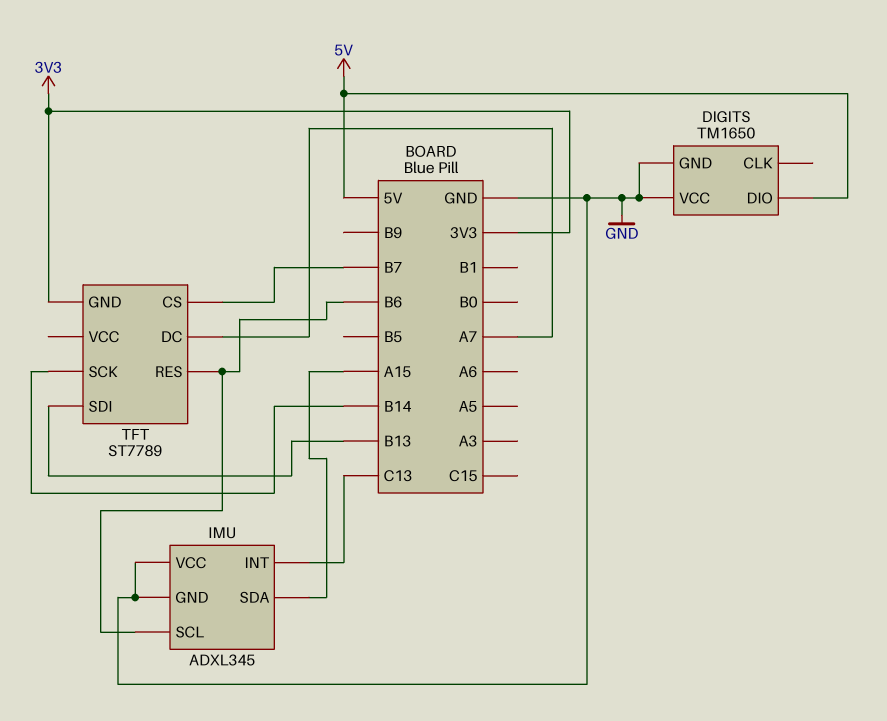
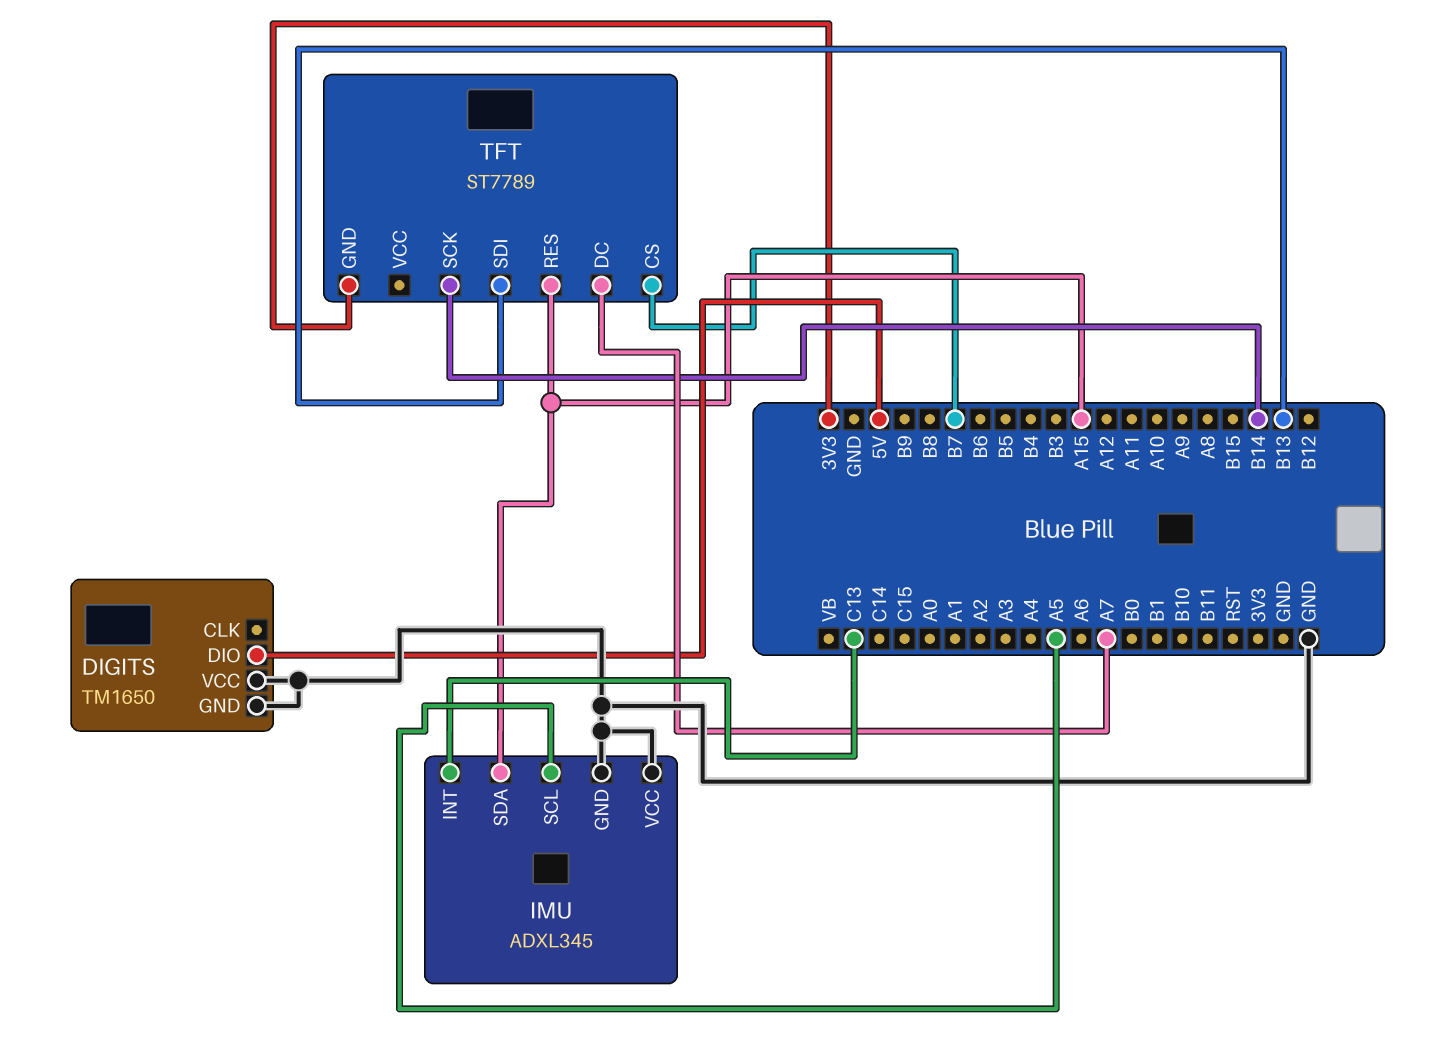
IMU pin SCL: B6 -> A5
TFT pin RES: B6 -> A15

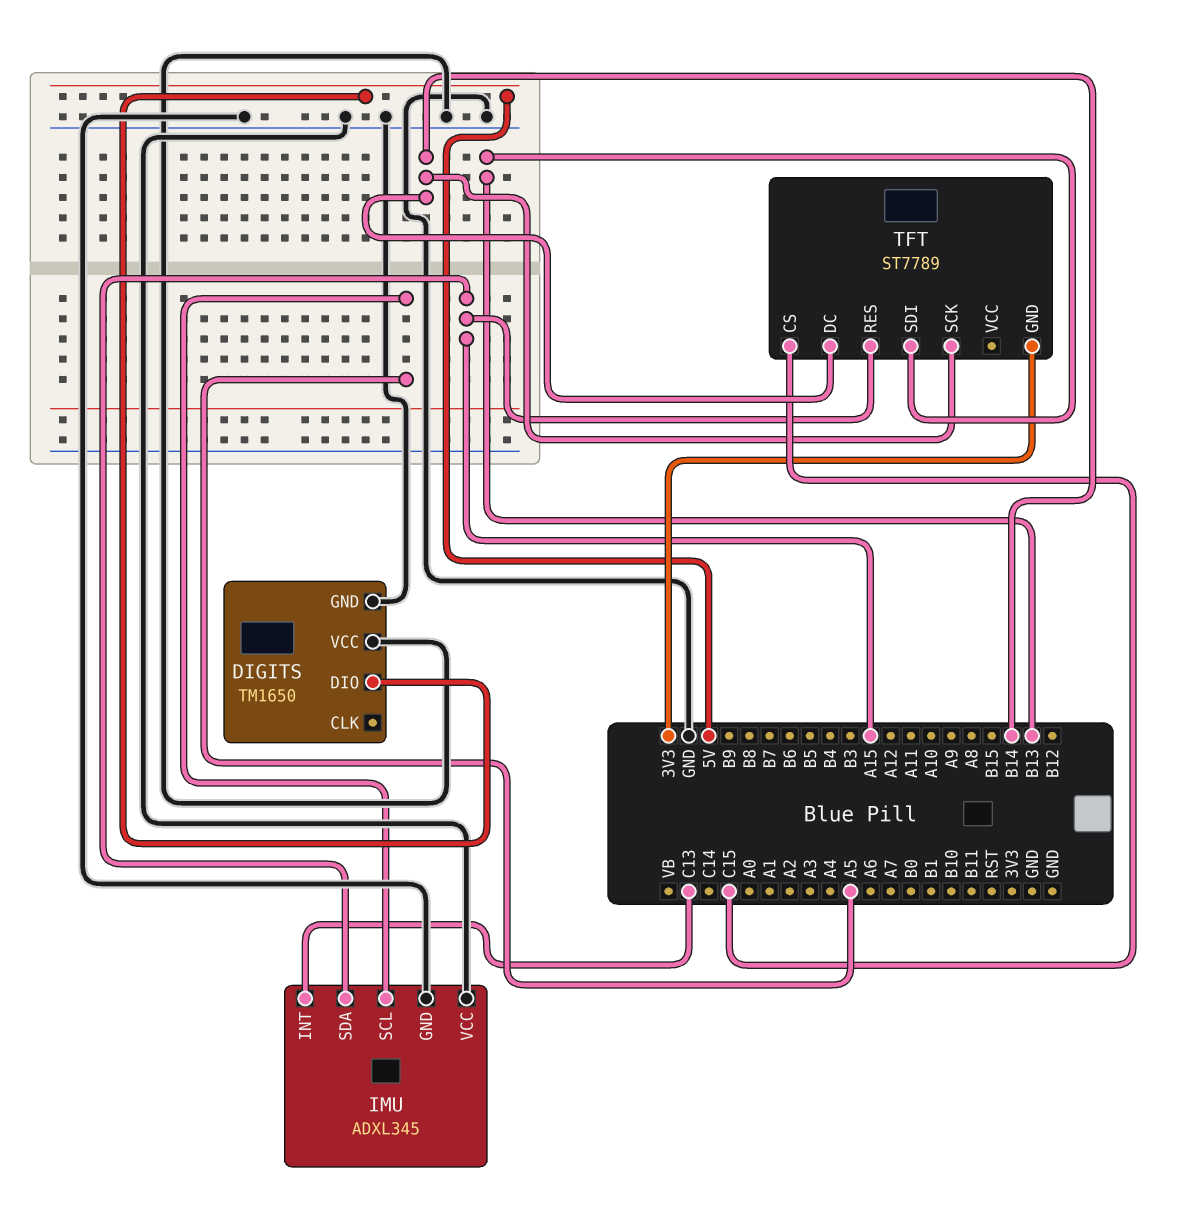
TFT pin CS: B7 -> C15
TFT pin DC: A7 -> B14

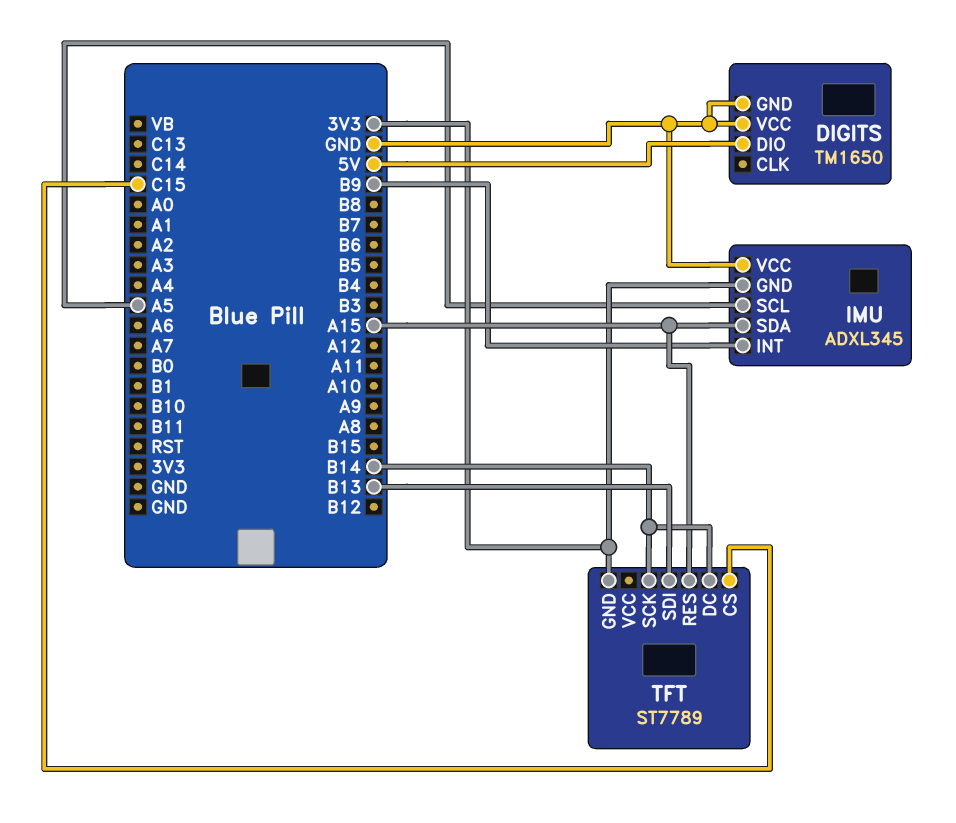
IMU pin GND: GND -> 3V3
IMU pin INT: C13 -> B9

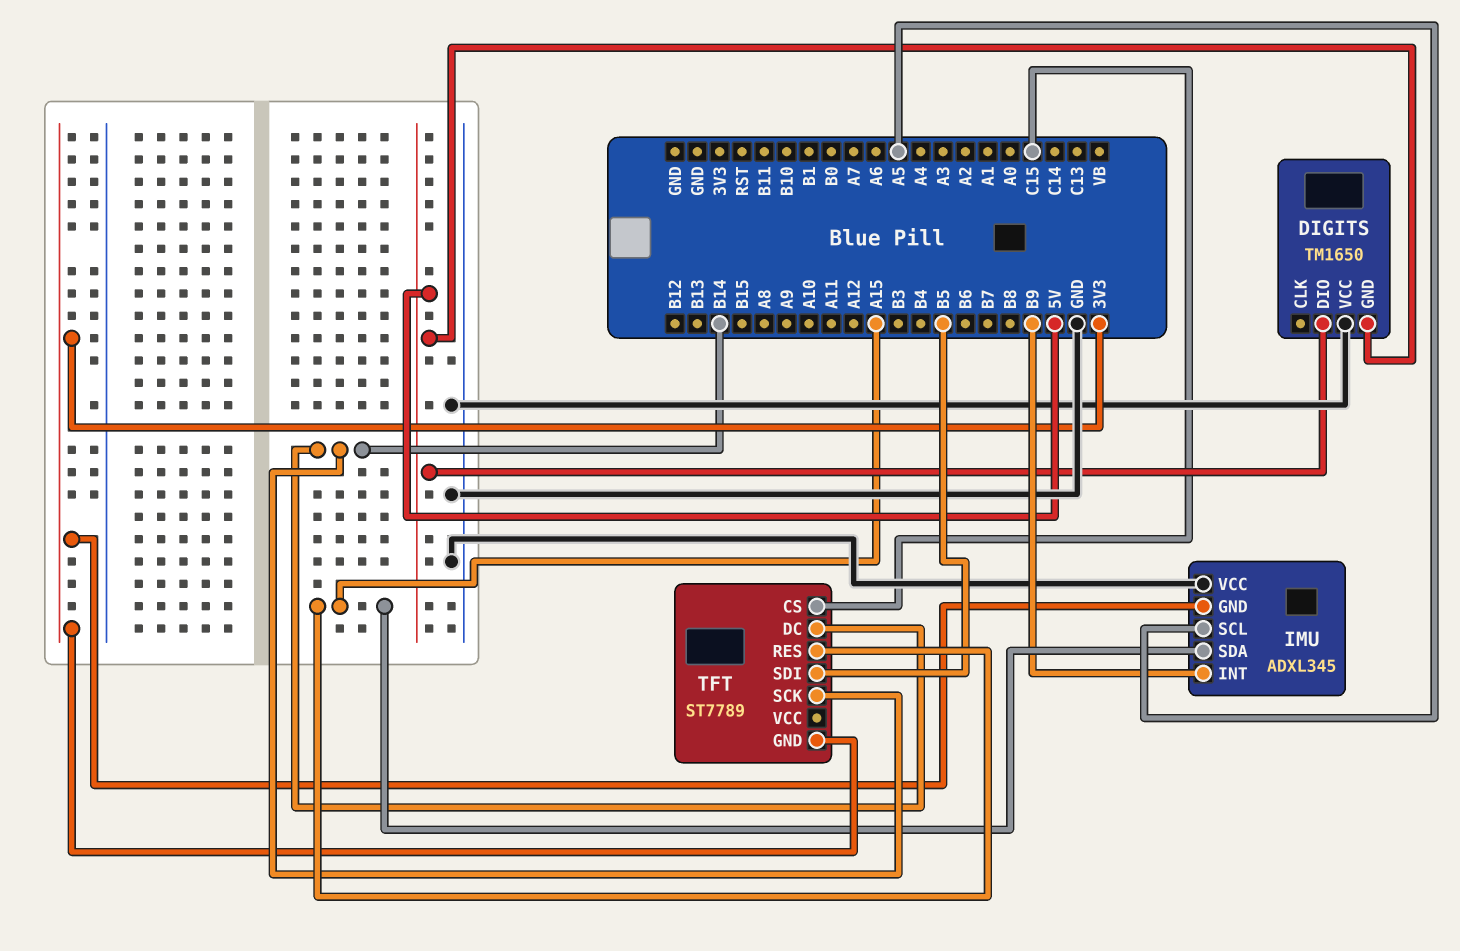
DIGITS pin GND: GND -> 5V
TFT pin SDI: B13 -> B5

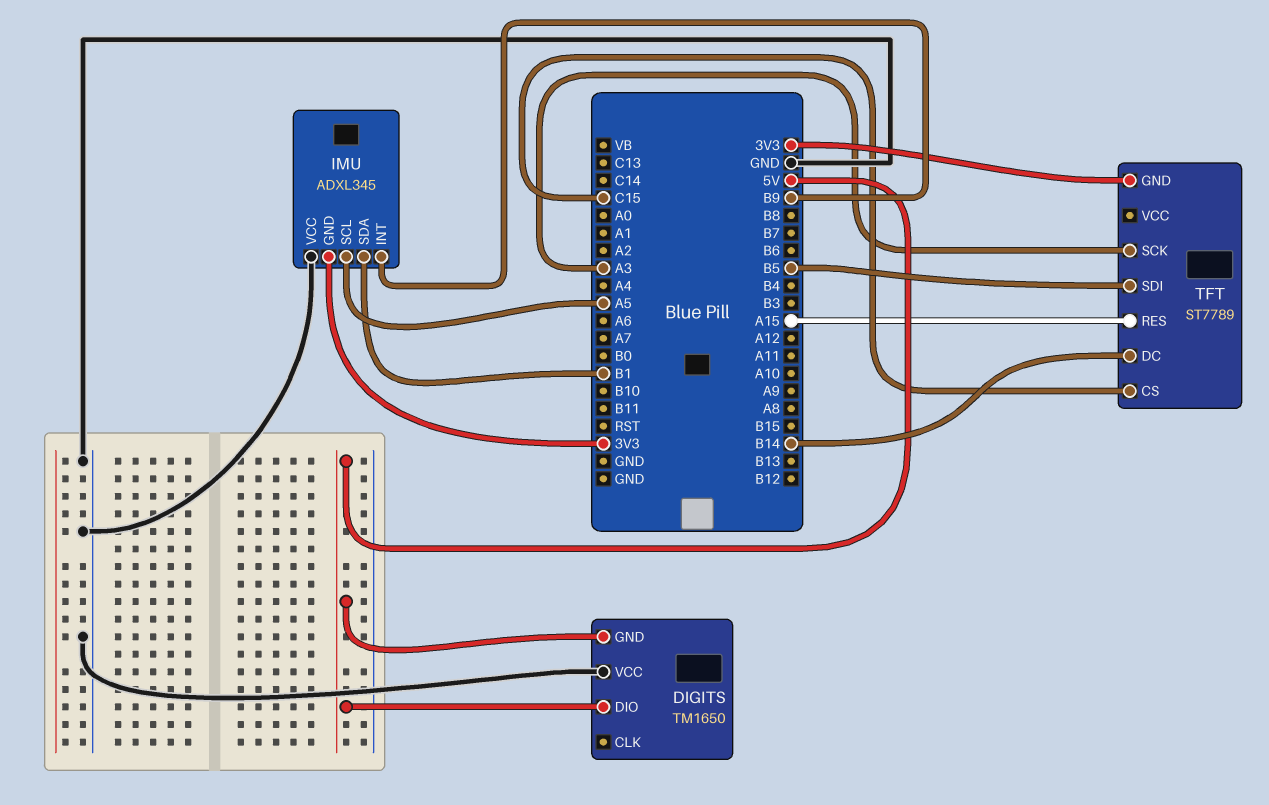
IMU pin SDA: A15 -> B1
TFT pin SCK: B14 -> A3

